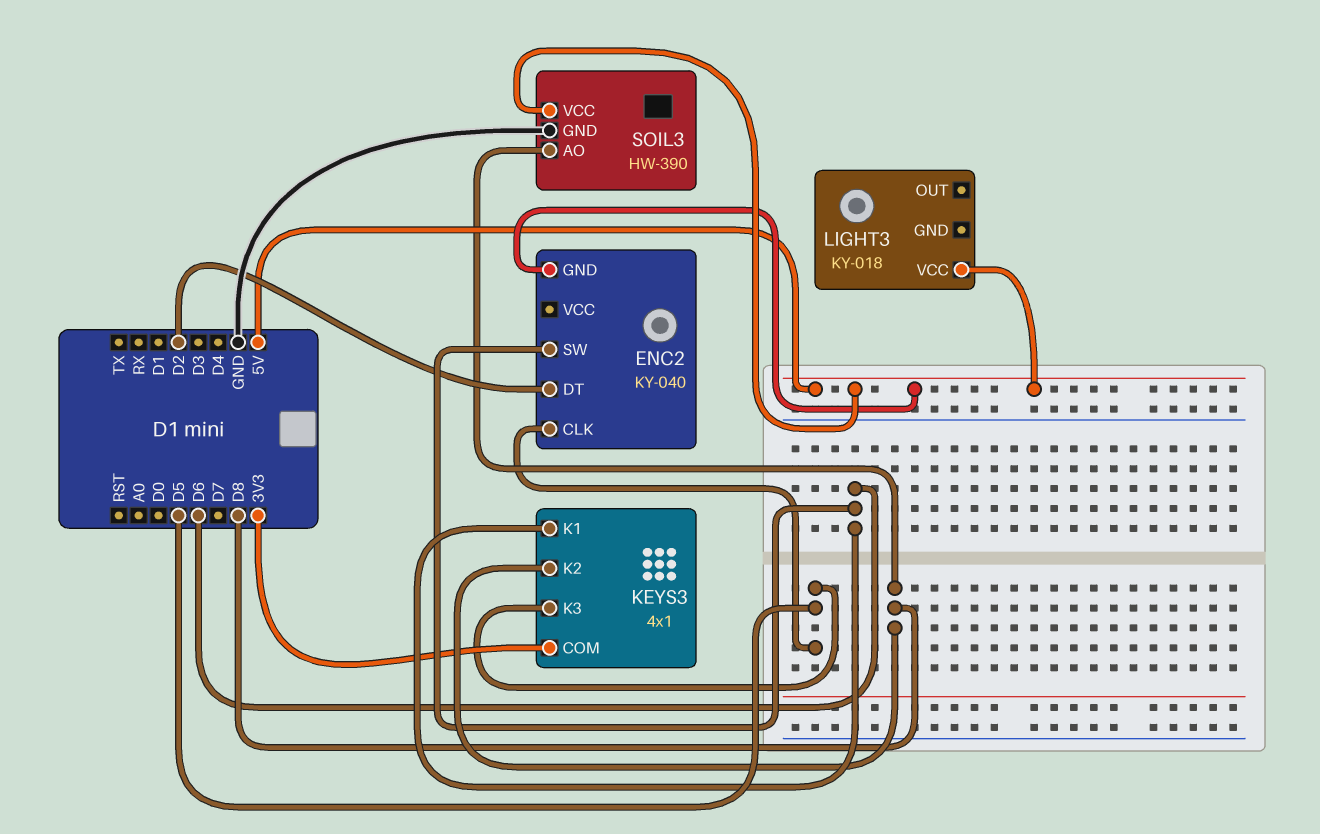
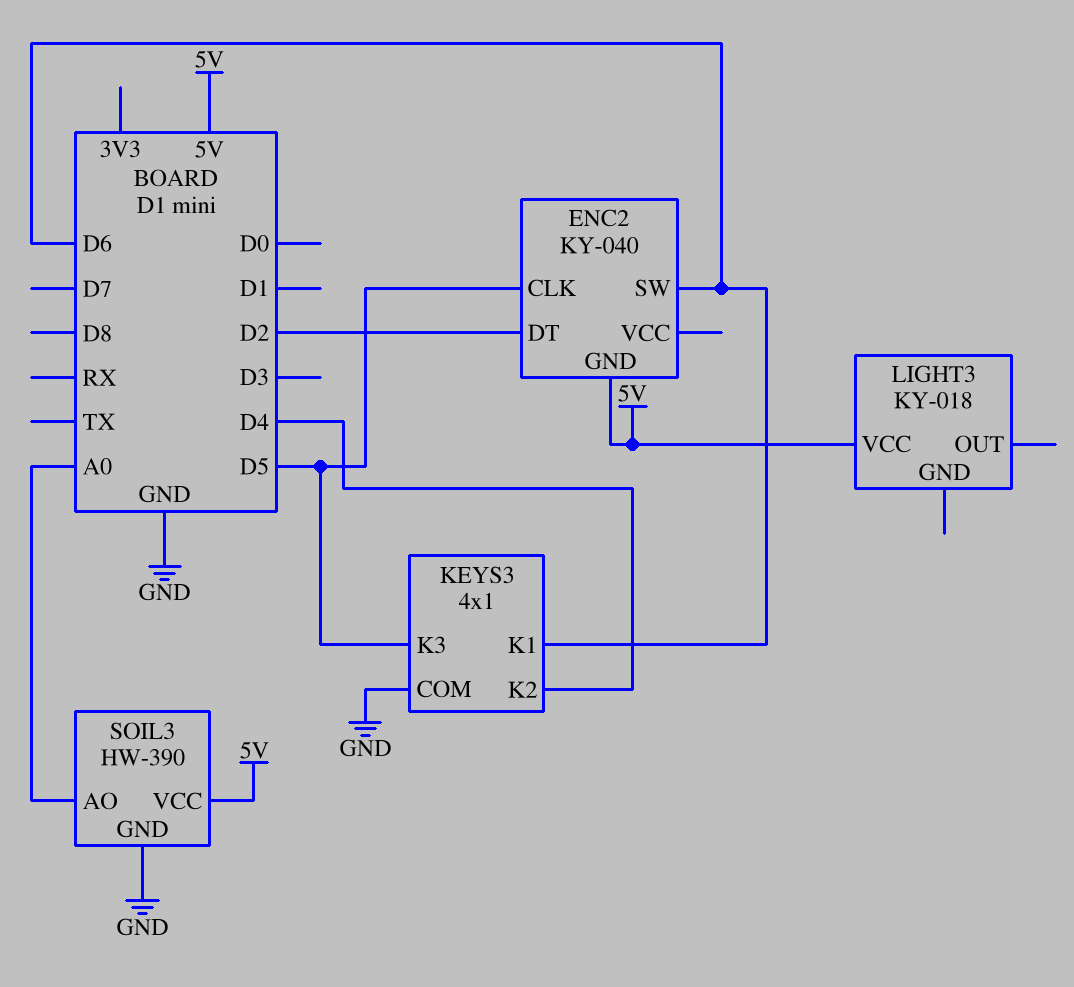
KEYS3 pin COM: 3V3 -> GND
KEYS3 pin K2: D8 -> D4
SOIL3 pin AO: D8 -> A0

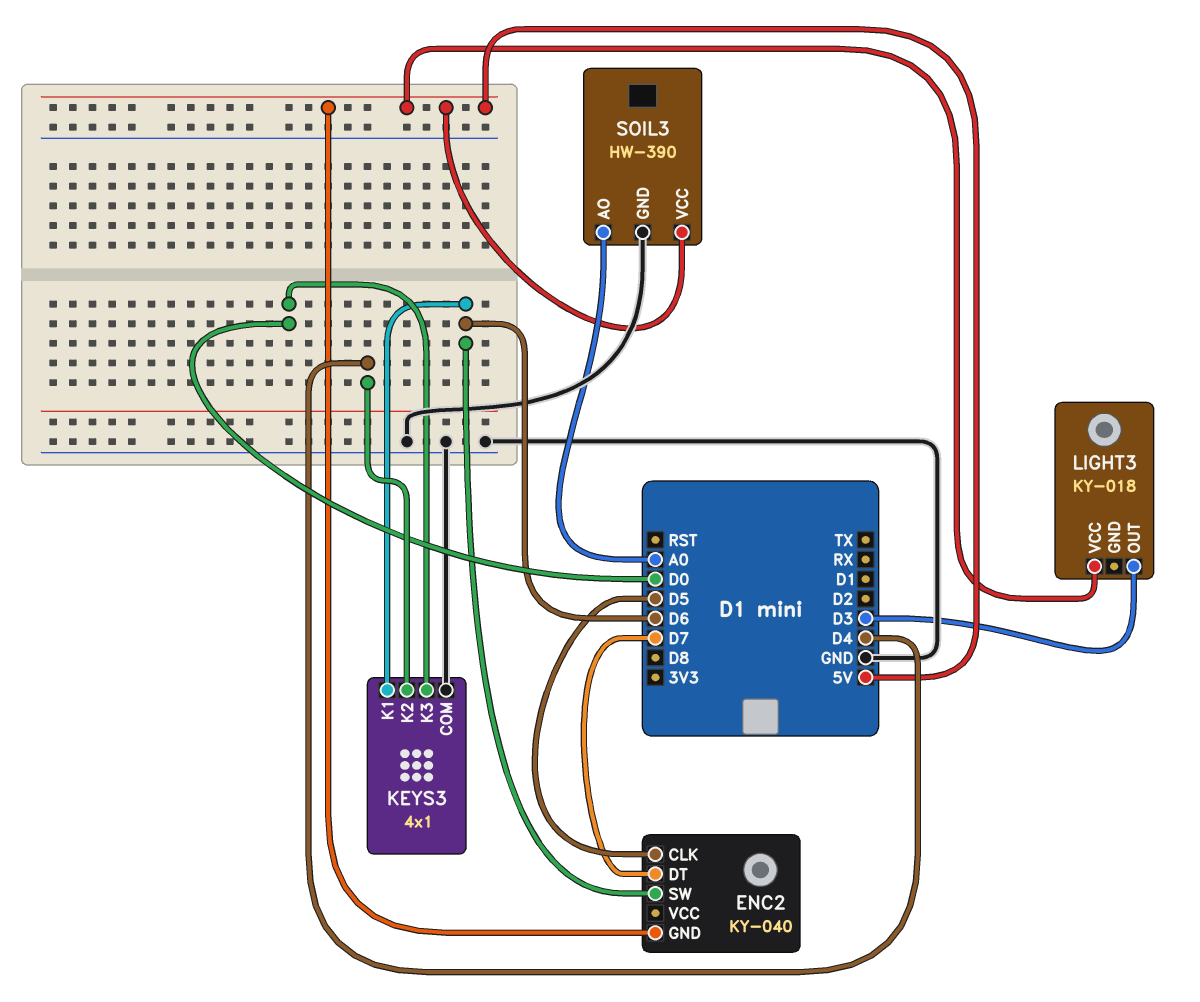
ENC2 pin DT: D2 -> D7
KEYS3 pin K3: D5 -> D0
LIGHT3 pin OUT: none -> D3

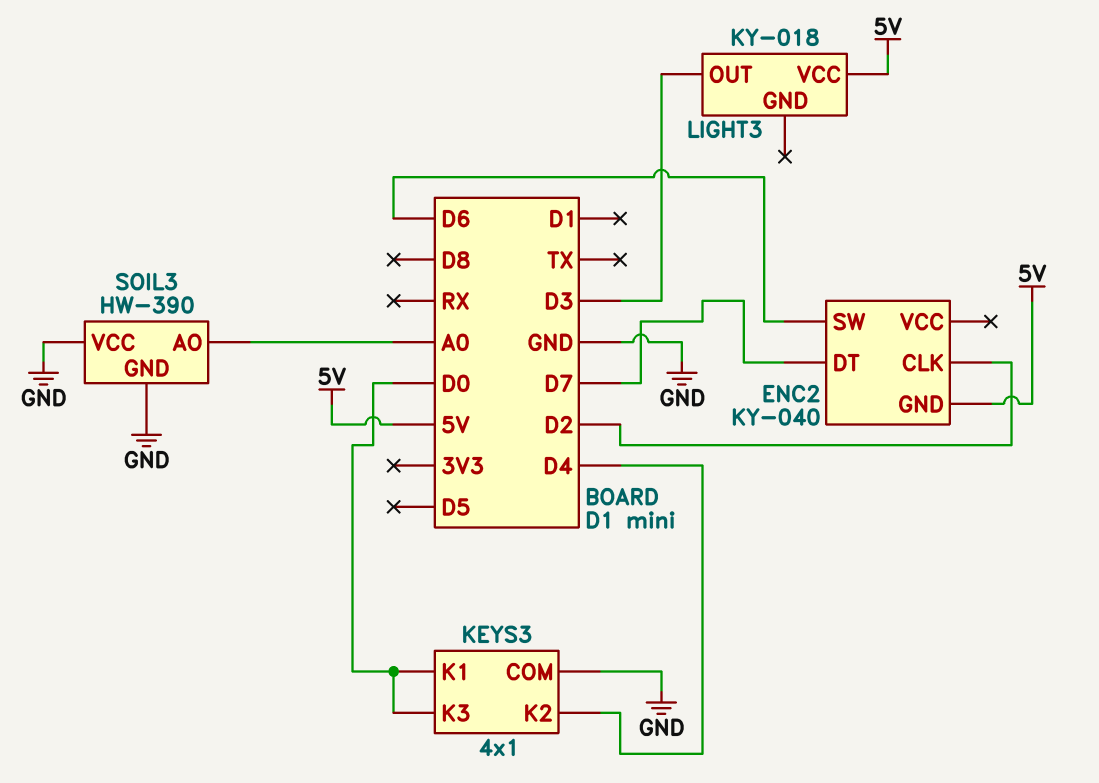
ENC2 pin CLK: D5 -> D2
KEYS3 pin K1: D6 -> D0
SOIL3 pin VCC: 5V -> GND

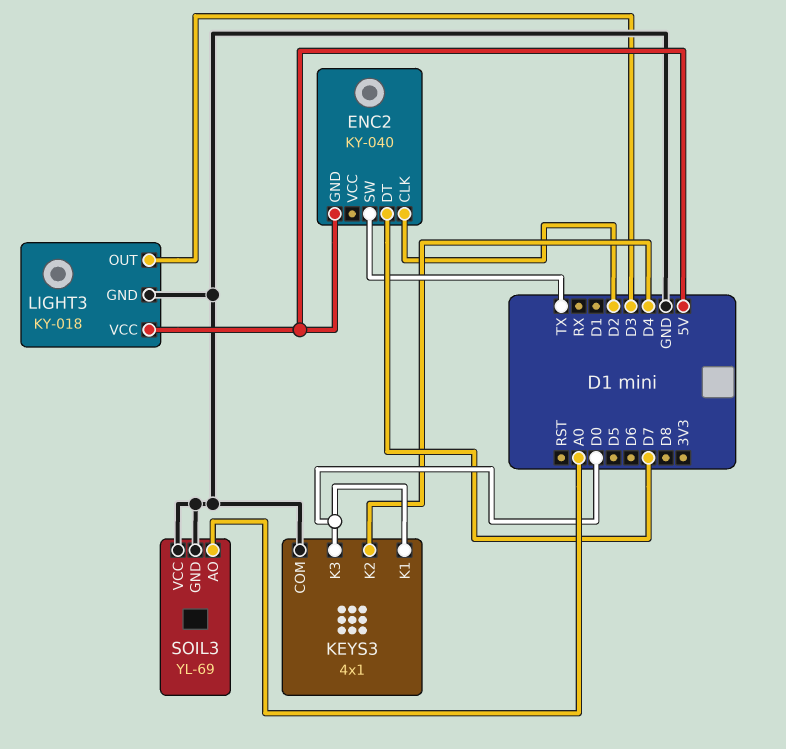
ENC2 pin SW: D6 -> TX
LIGHT3 pin GND: none -> GND
SOIL3: HW-390 -> YL-69

